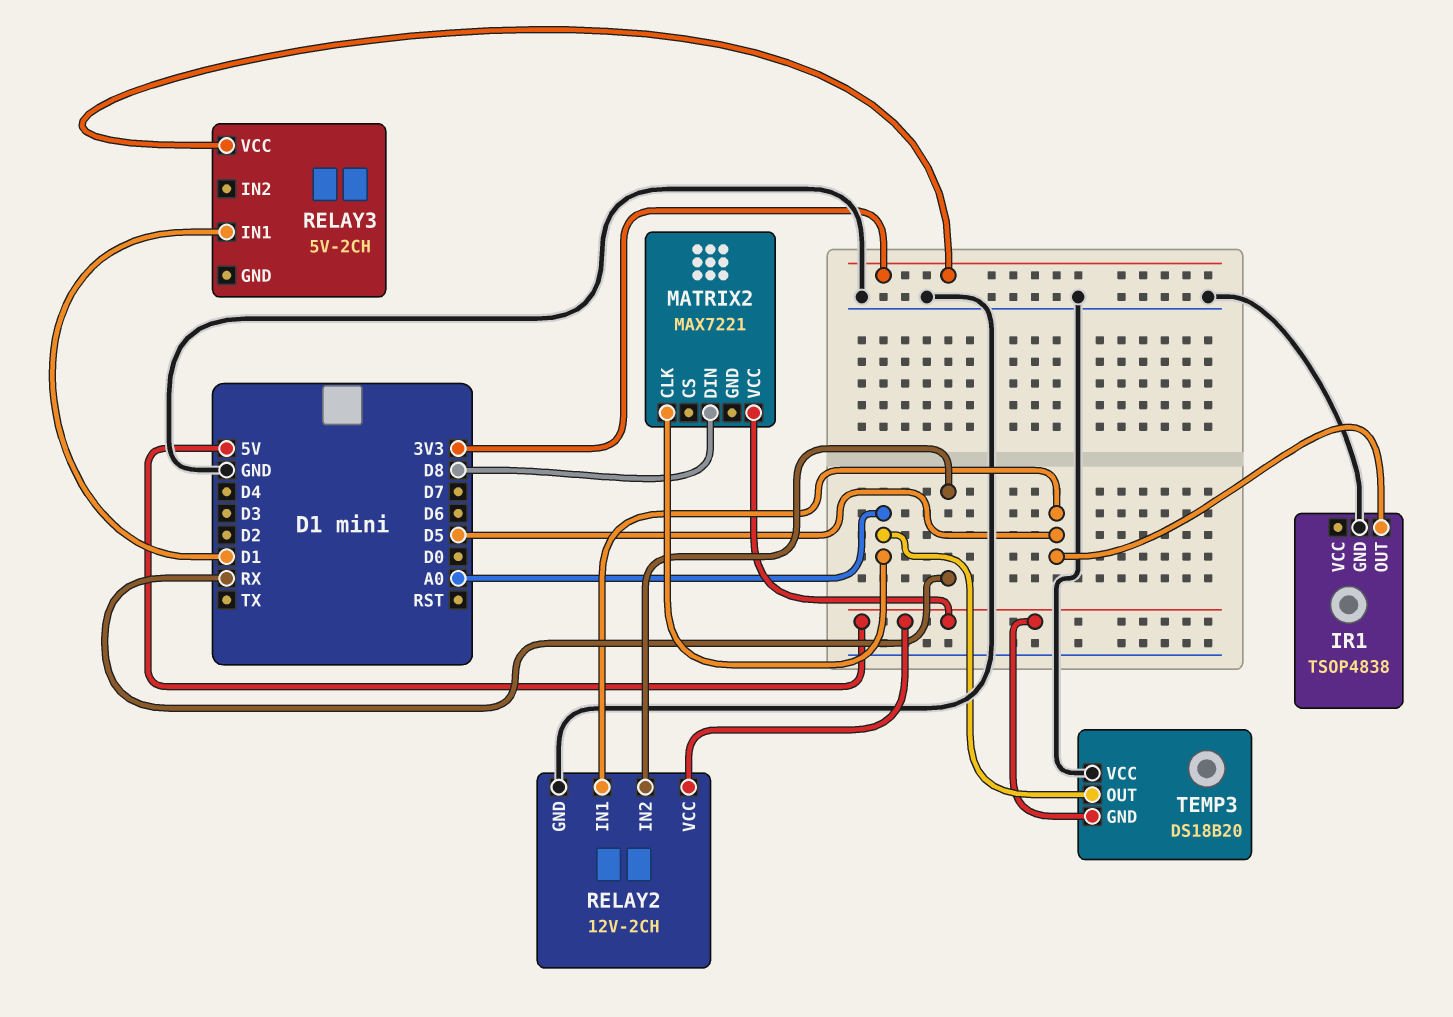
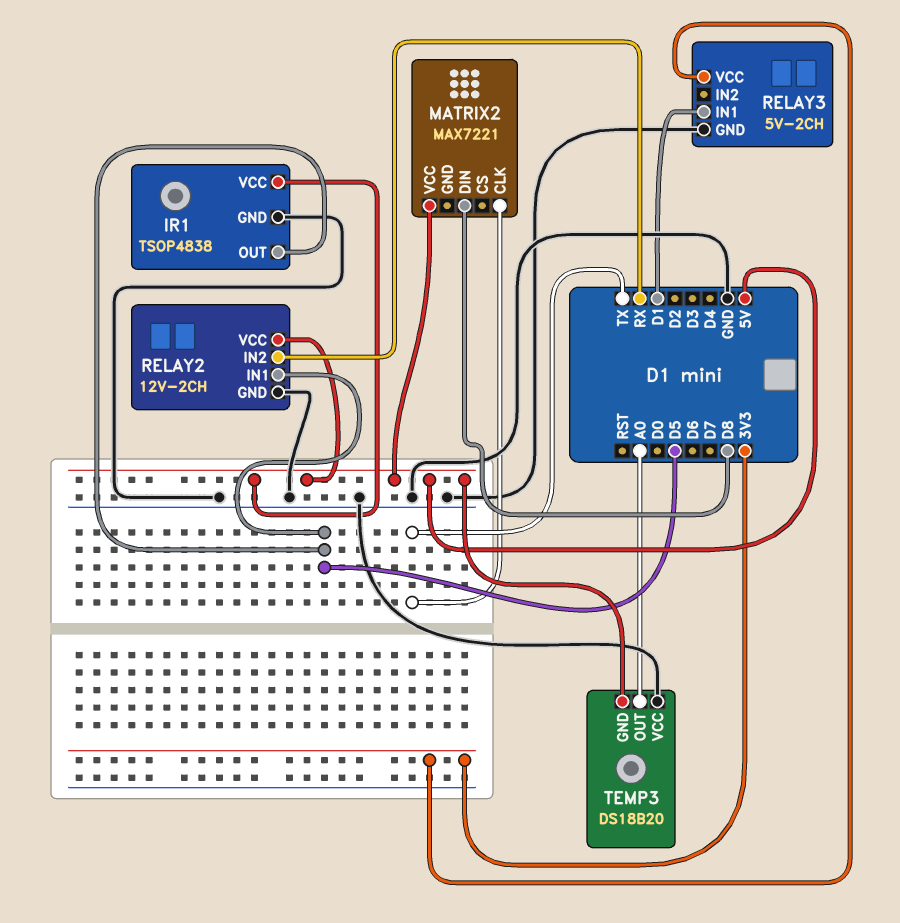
IR1 pin VCC: none -> 5V
MATRIX2 pin CLK: A0 -> TX
RELAY3 pin GND: none -> GND

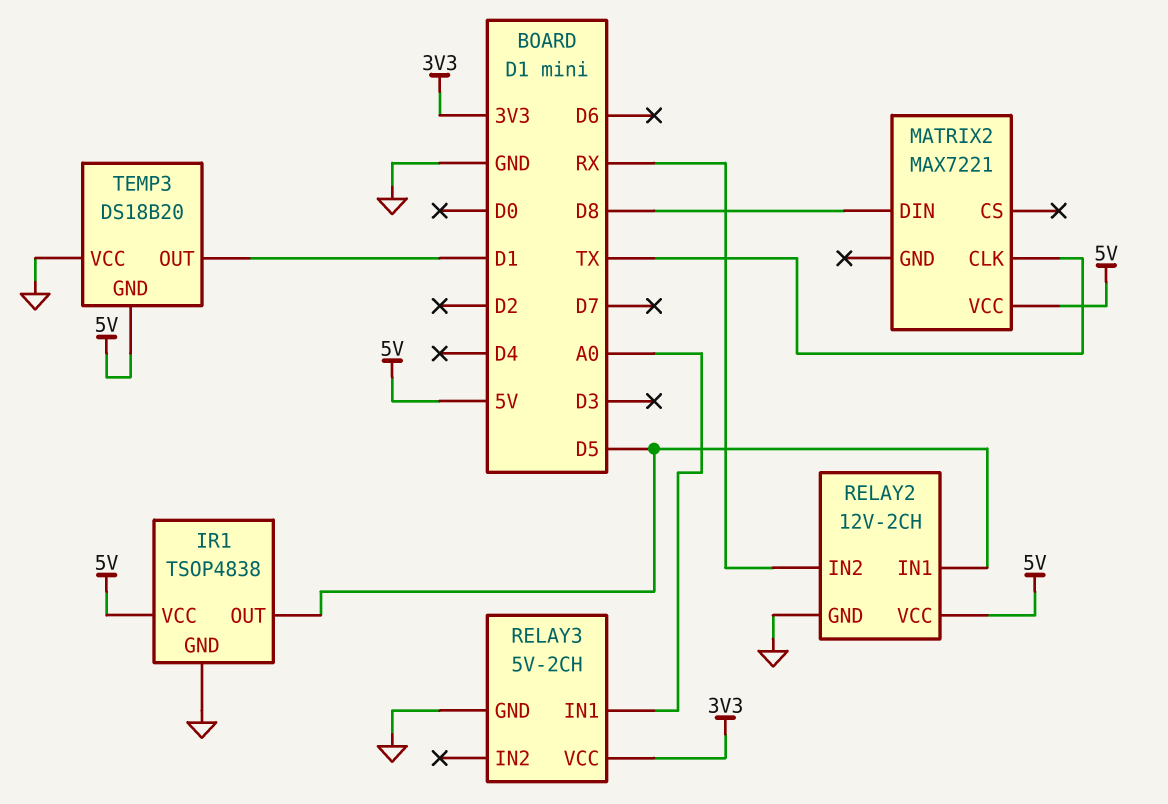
RELAY3 pin IN1: D1 -> A0
TEMP3 pin OUT: A0 -> D1

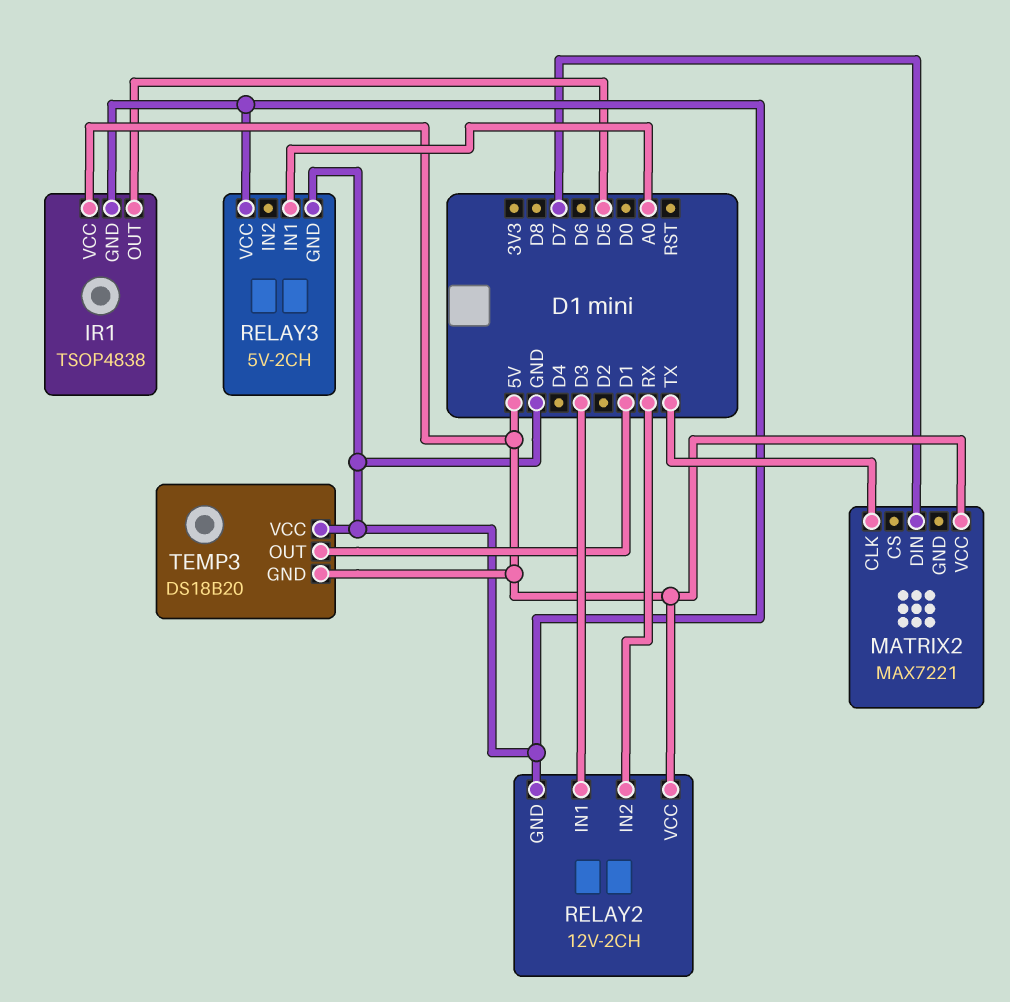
MATRIX2 pin DIN: D8 -> D7
RELAY2 pin IN1: D5 -> D3
RELAY3 pin VCC: 3V3 -> GND

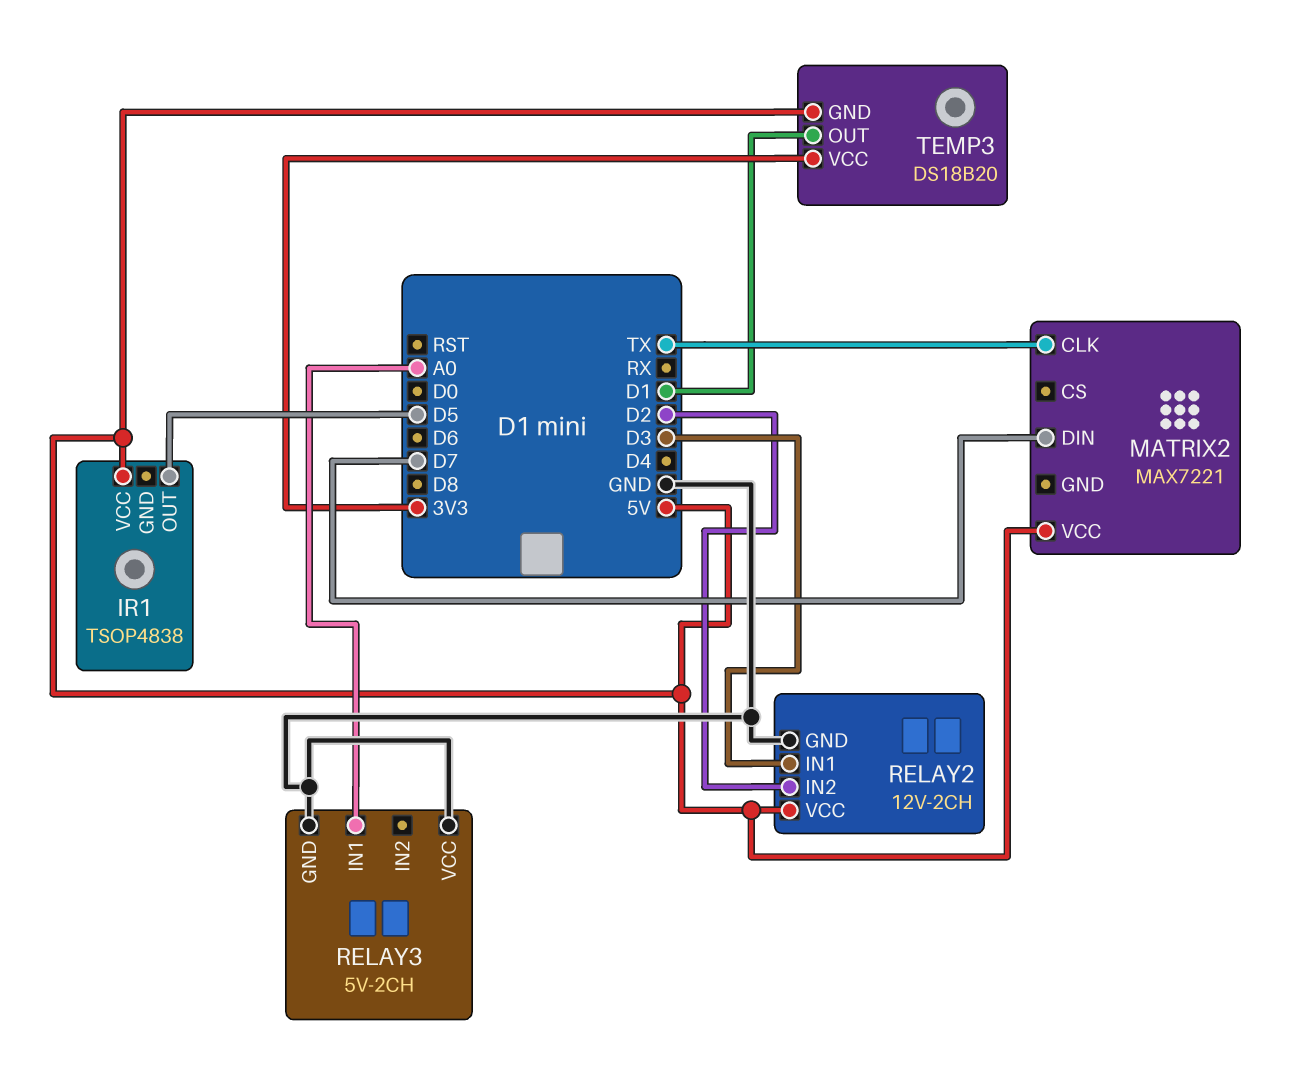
IR1 pin GND: GND -> none
RELAY2 pin IN2: RX -> D2
TEMP3 pin VCC: GND -> 3V3

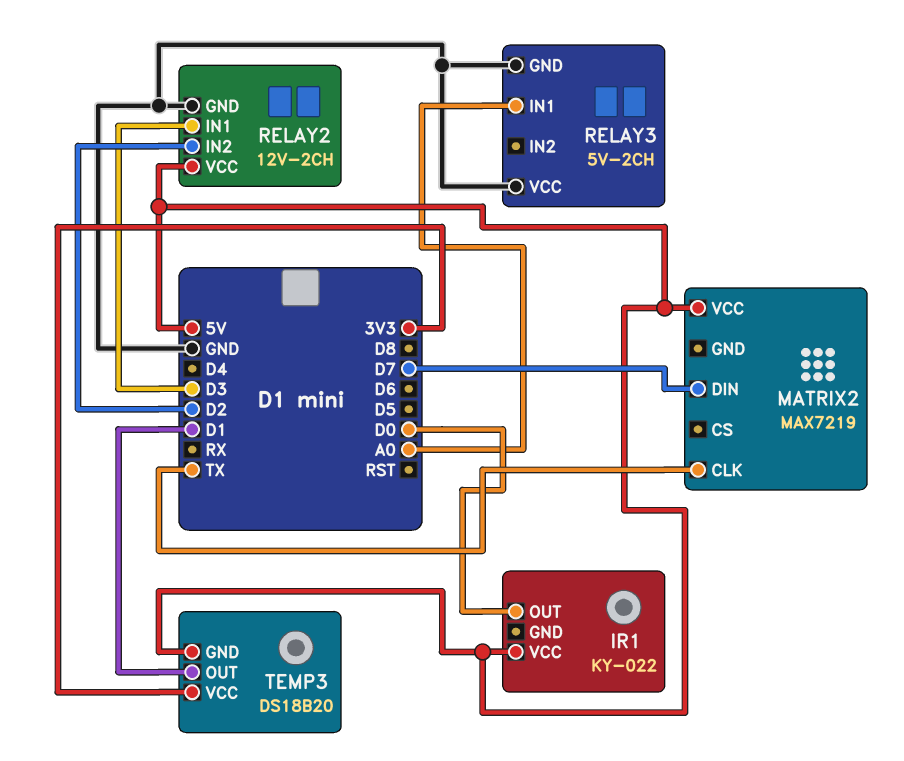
IR1: TSOP4838 -> KY-022
IR1 pin OUT: D5 -> D0
MATRIX2: MAX7221 -> MAX7219

